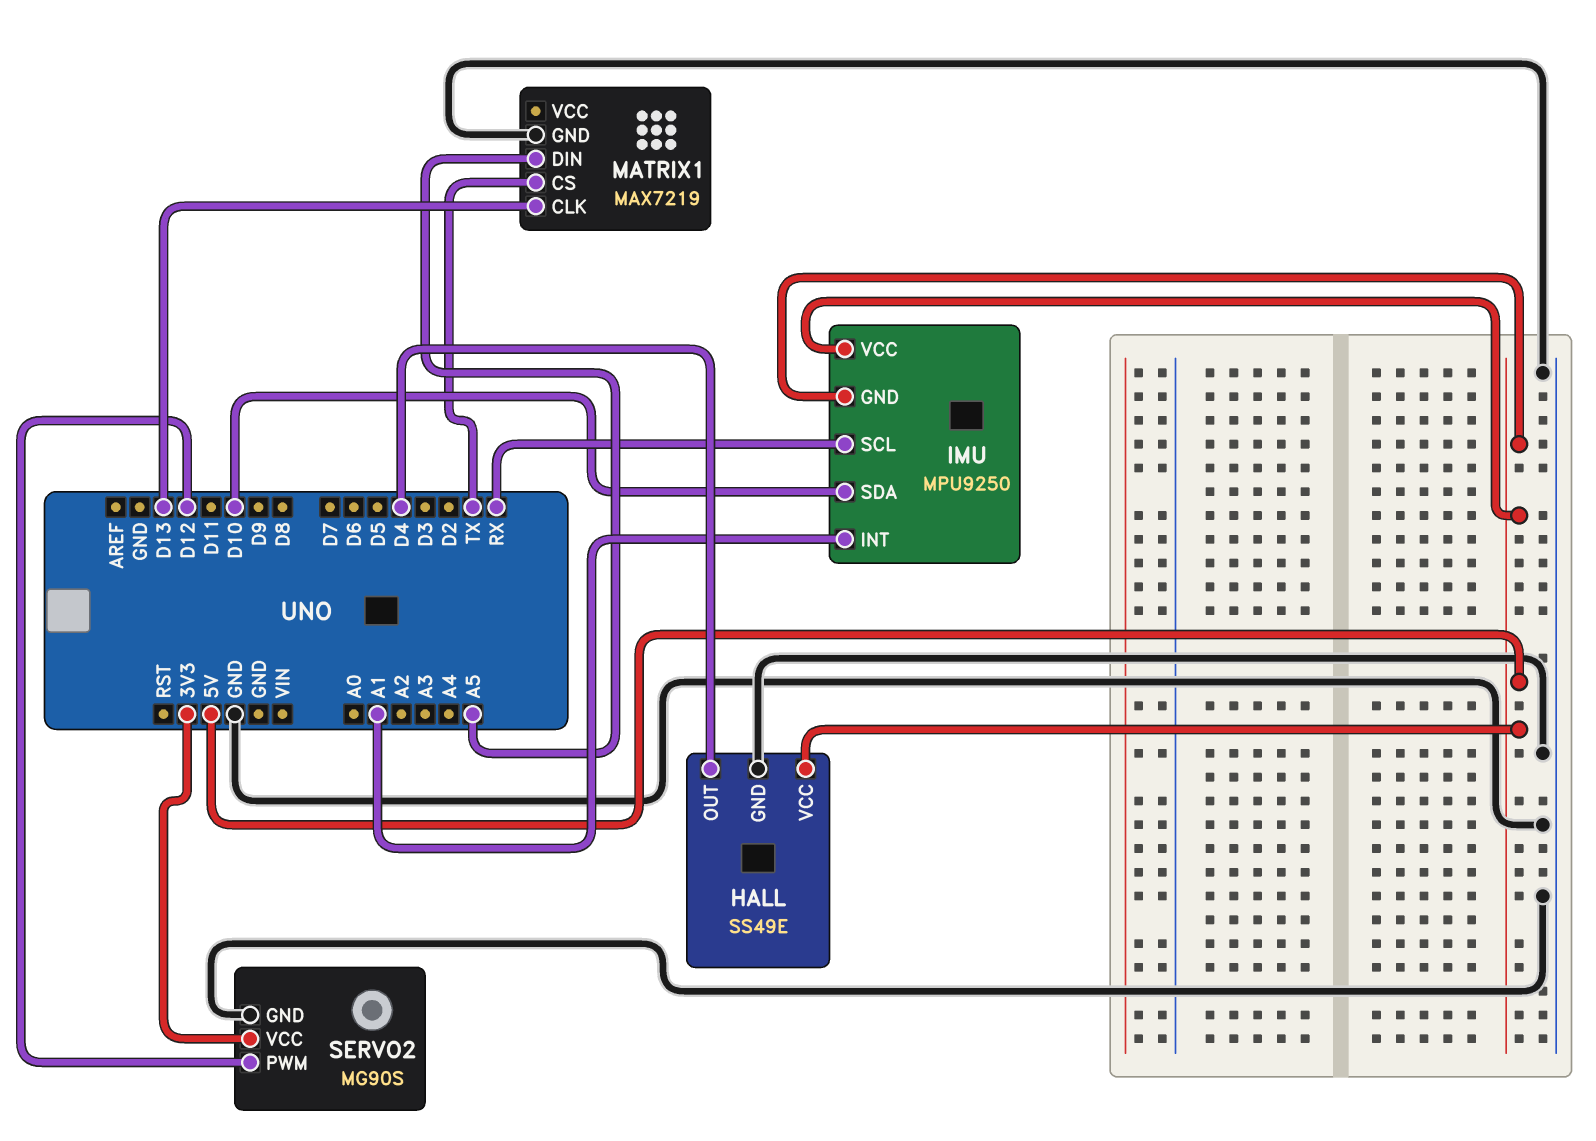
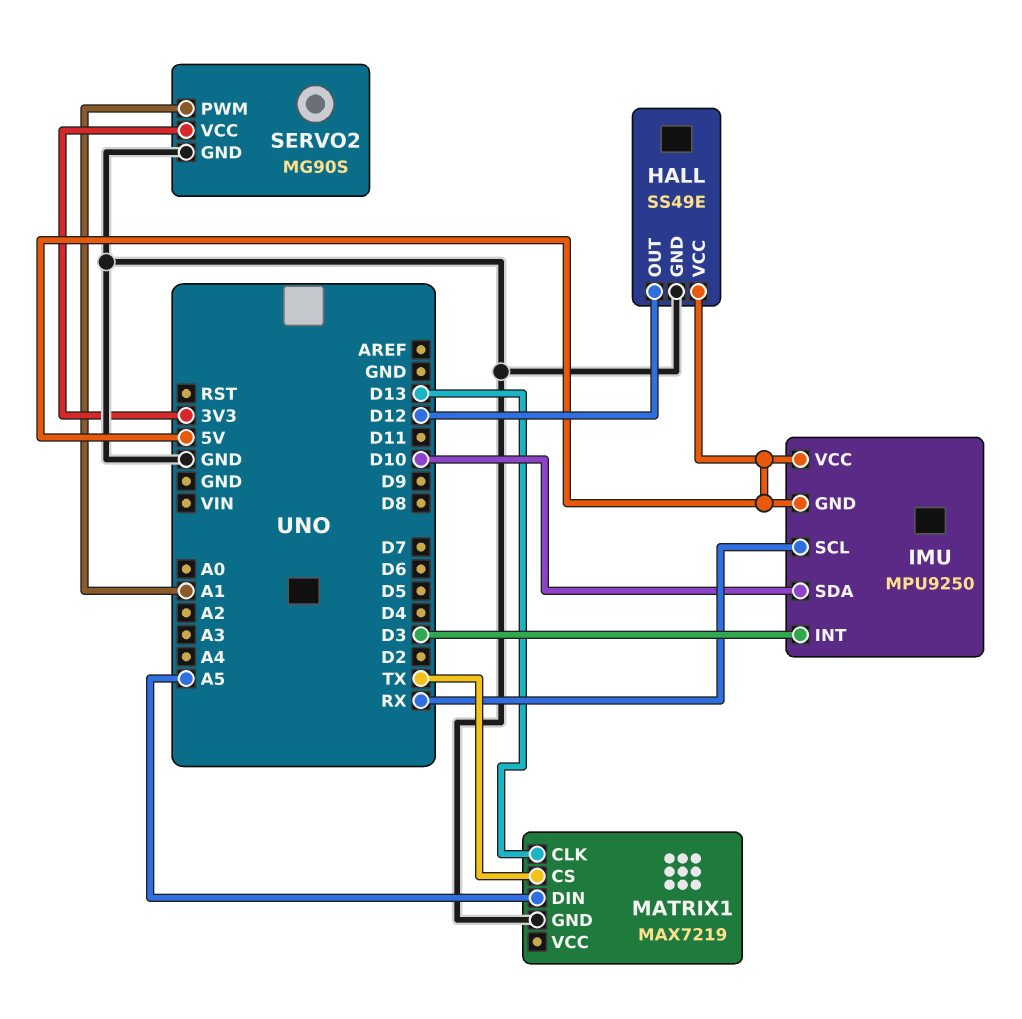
HALL pin OUT: D4 -> D12
IMU pin INT: A1 -> D3
SERVO2 pin PWM: D12 -> A1

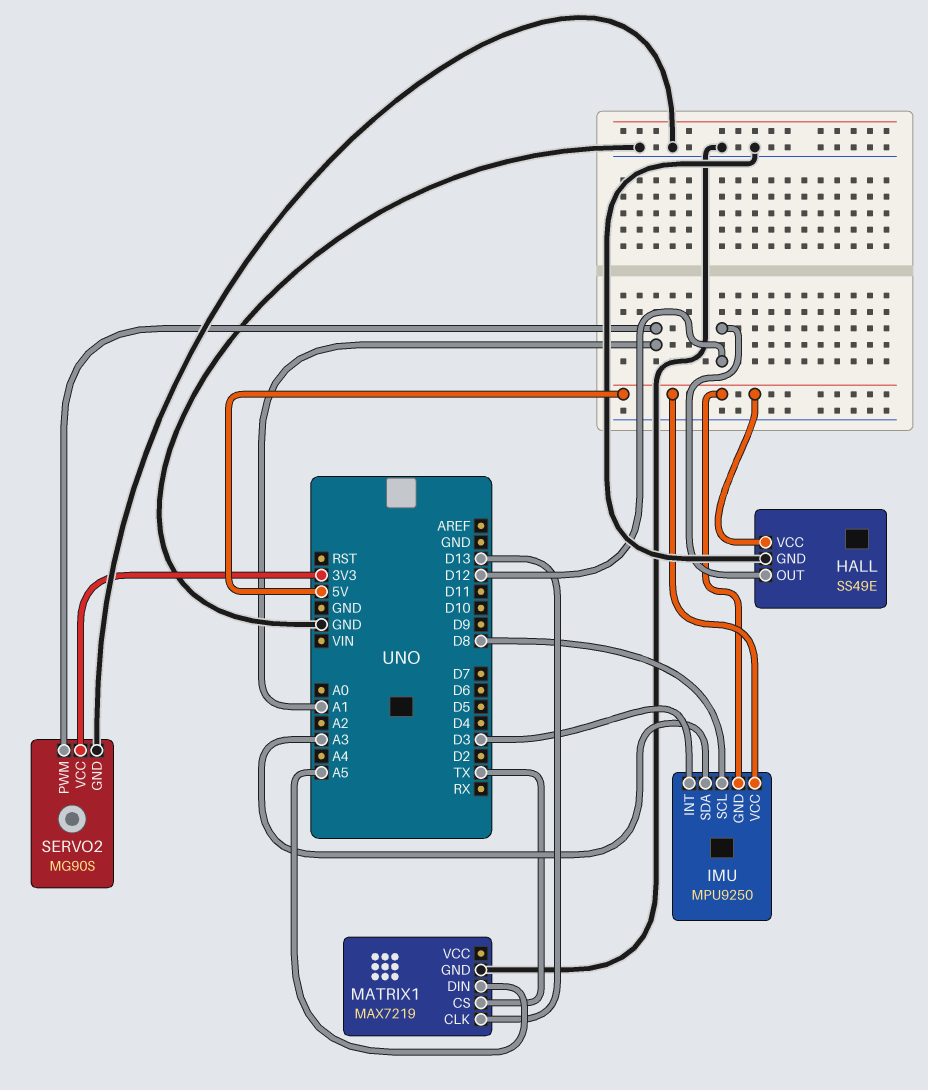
IMU pin SCL: RX -> D8
IMU pin SDA: D10 -> A3

